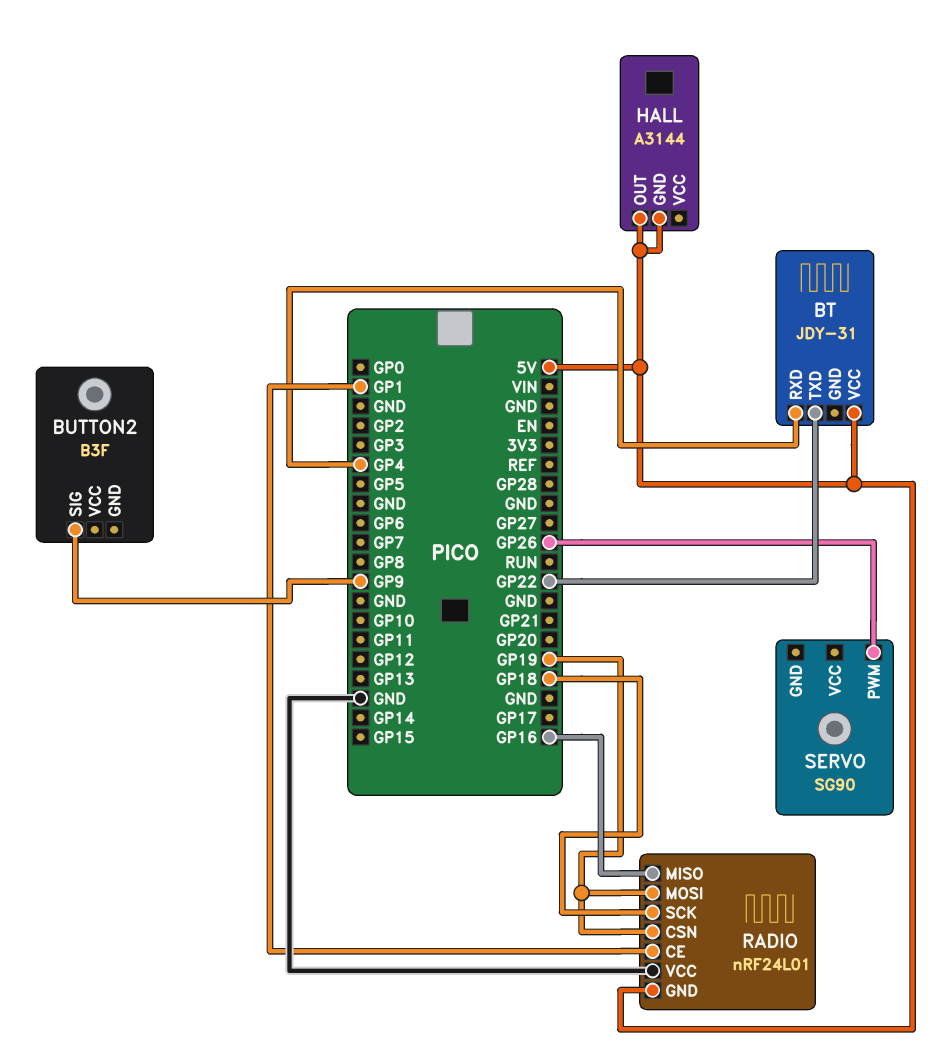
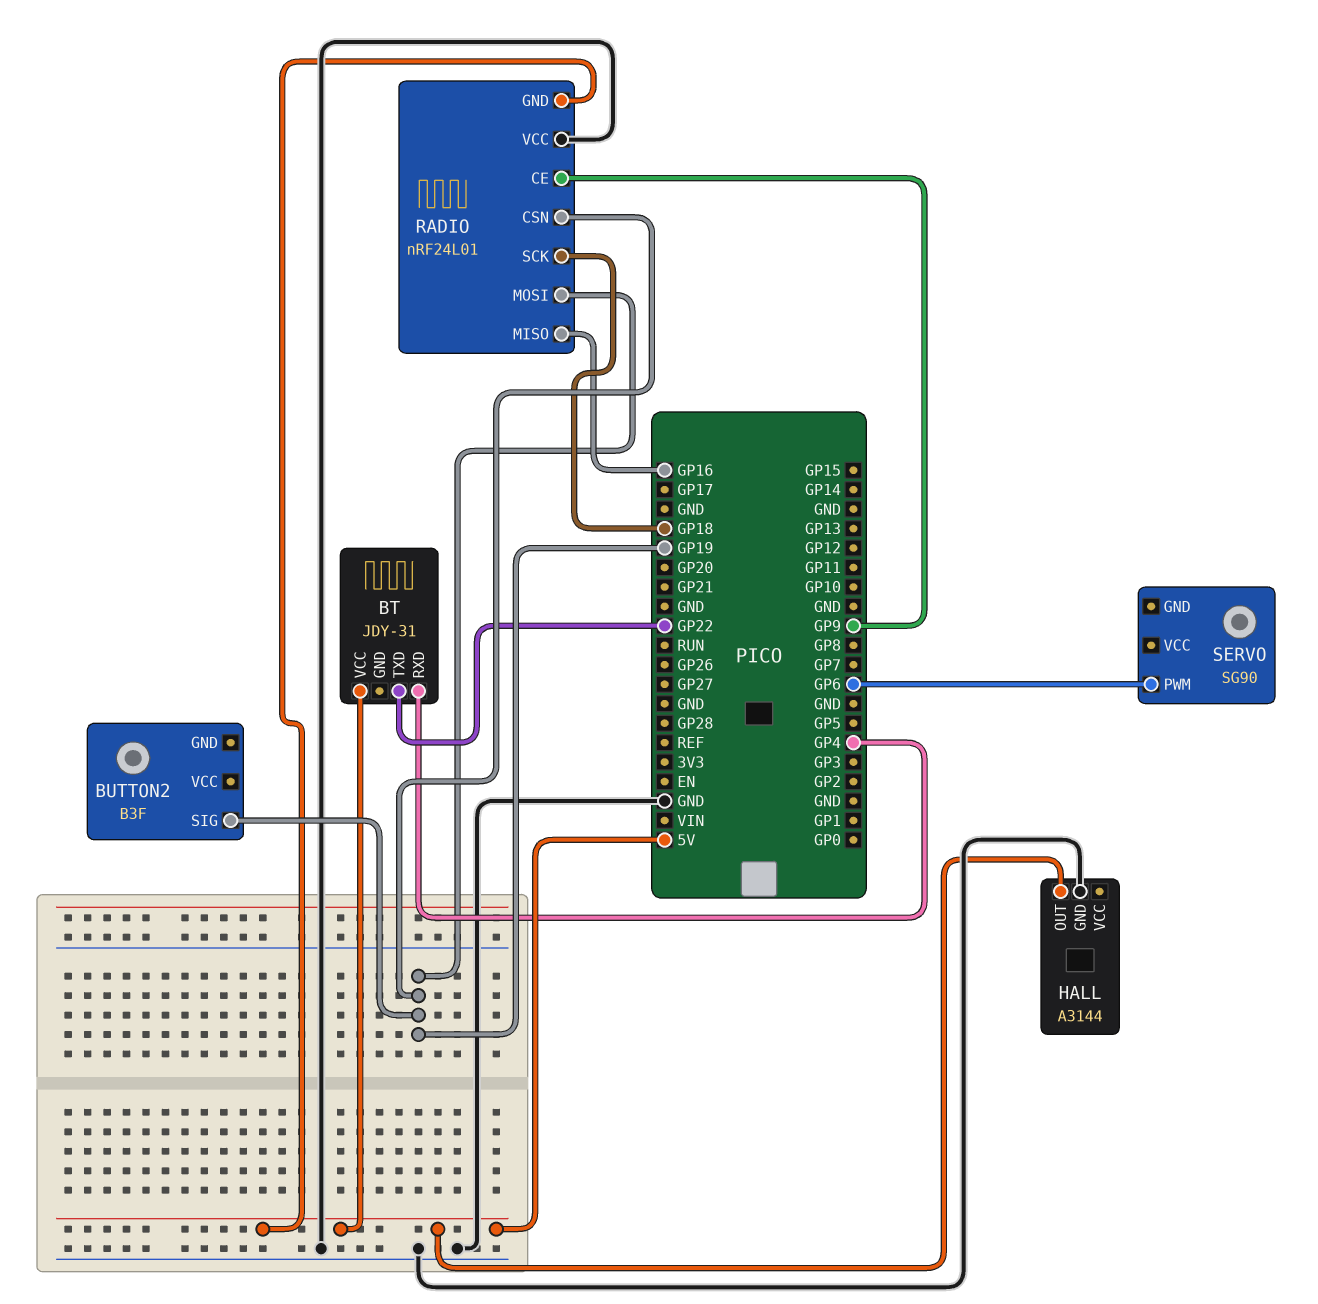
BUTTON2 pin SIG: GP9 -> GP19
HALL pin GND: 5V -> GND
RADIO pin CE: GP1 -> GP9
SERVO pin PWM: GP26 -> GP6

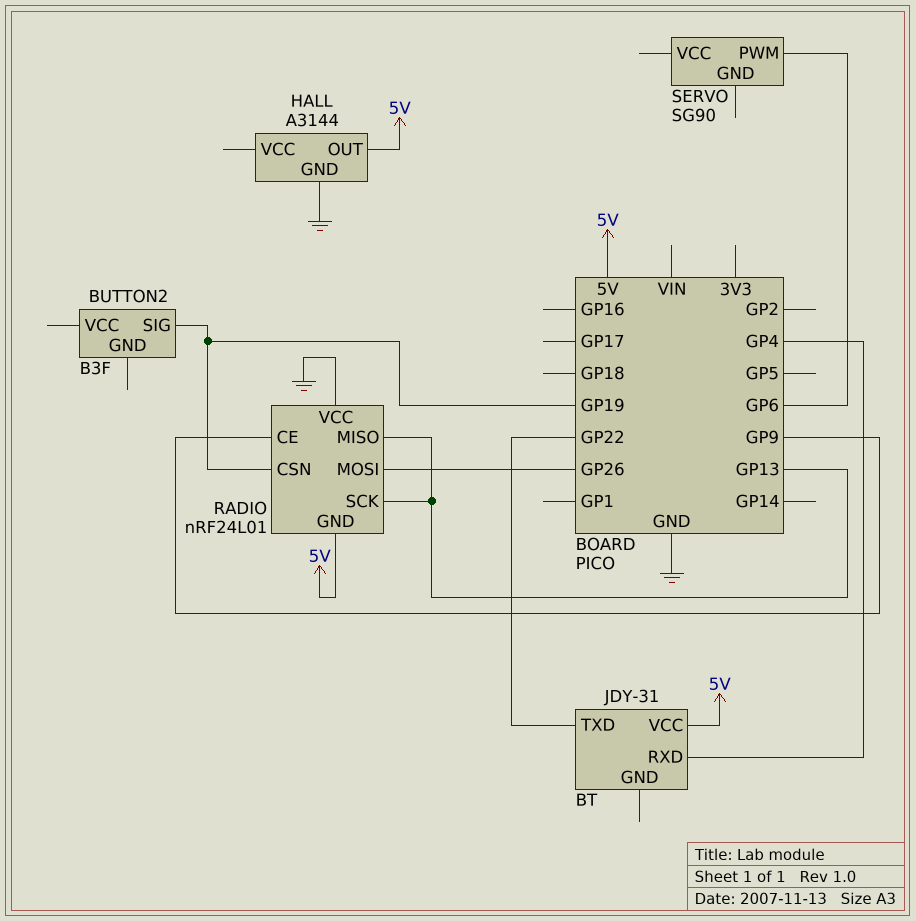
RADIO pin MISO: GP16 -> GP13
RADIO pin MOSI: GP19 -> GP26
RADIO pin SCK: GP18 -> GP13

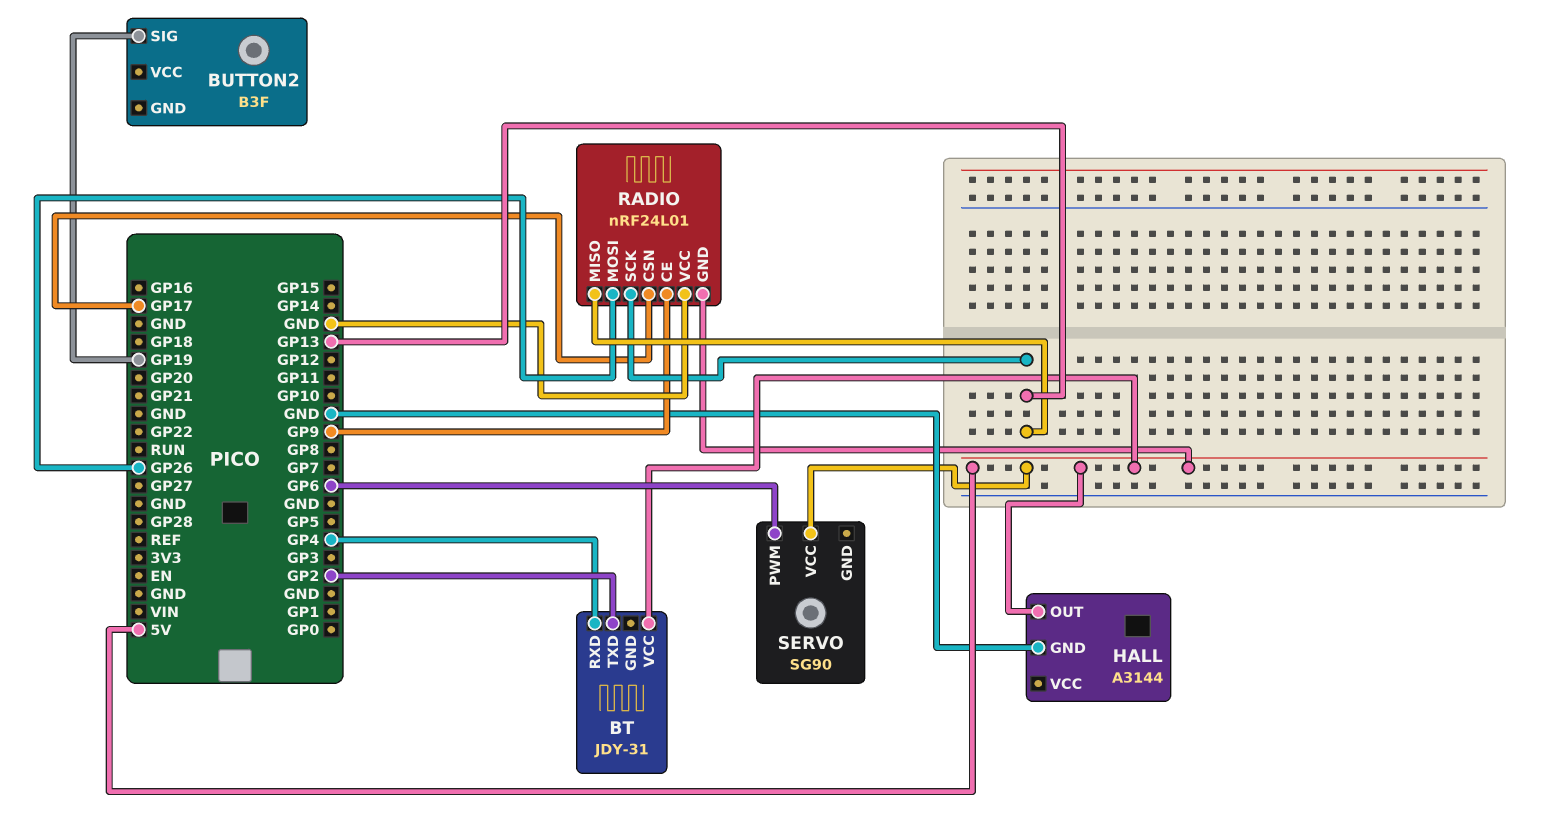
BT pin TXD: GP22 -> GP2
RADIO pin CSN: GP19 -> GP17
SERVO pin VCC: none -> 5V

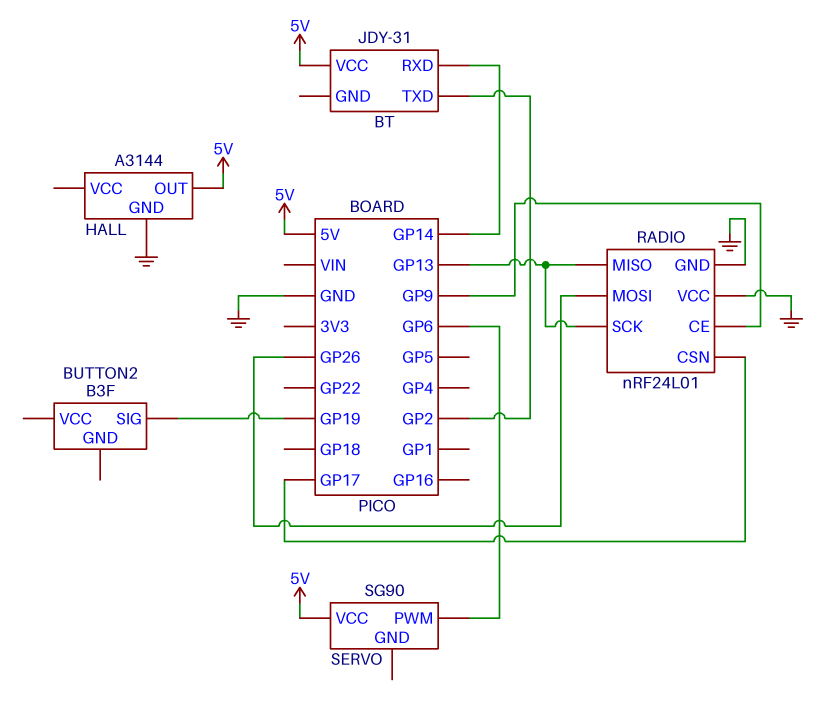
BT pin RXD: GP4 -> GP14
RADIO pin GND: 5V -> GND

